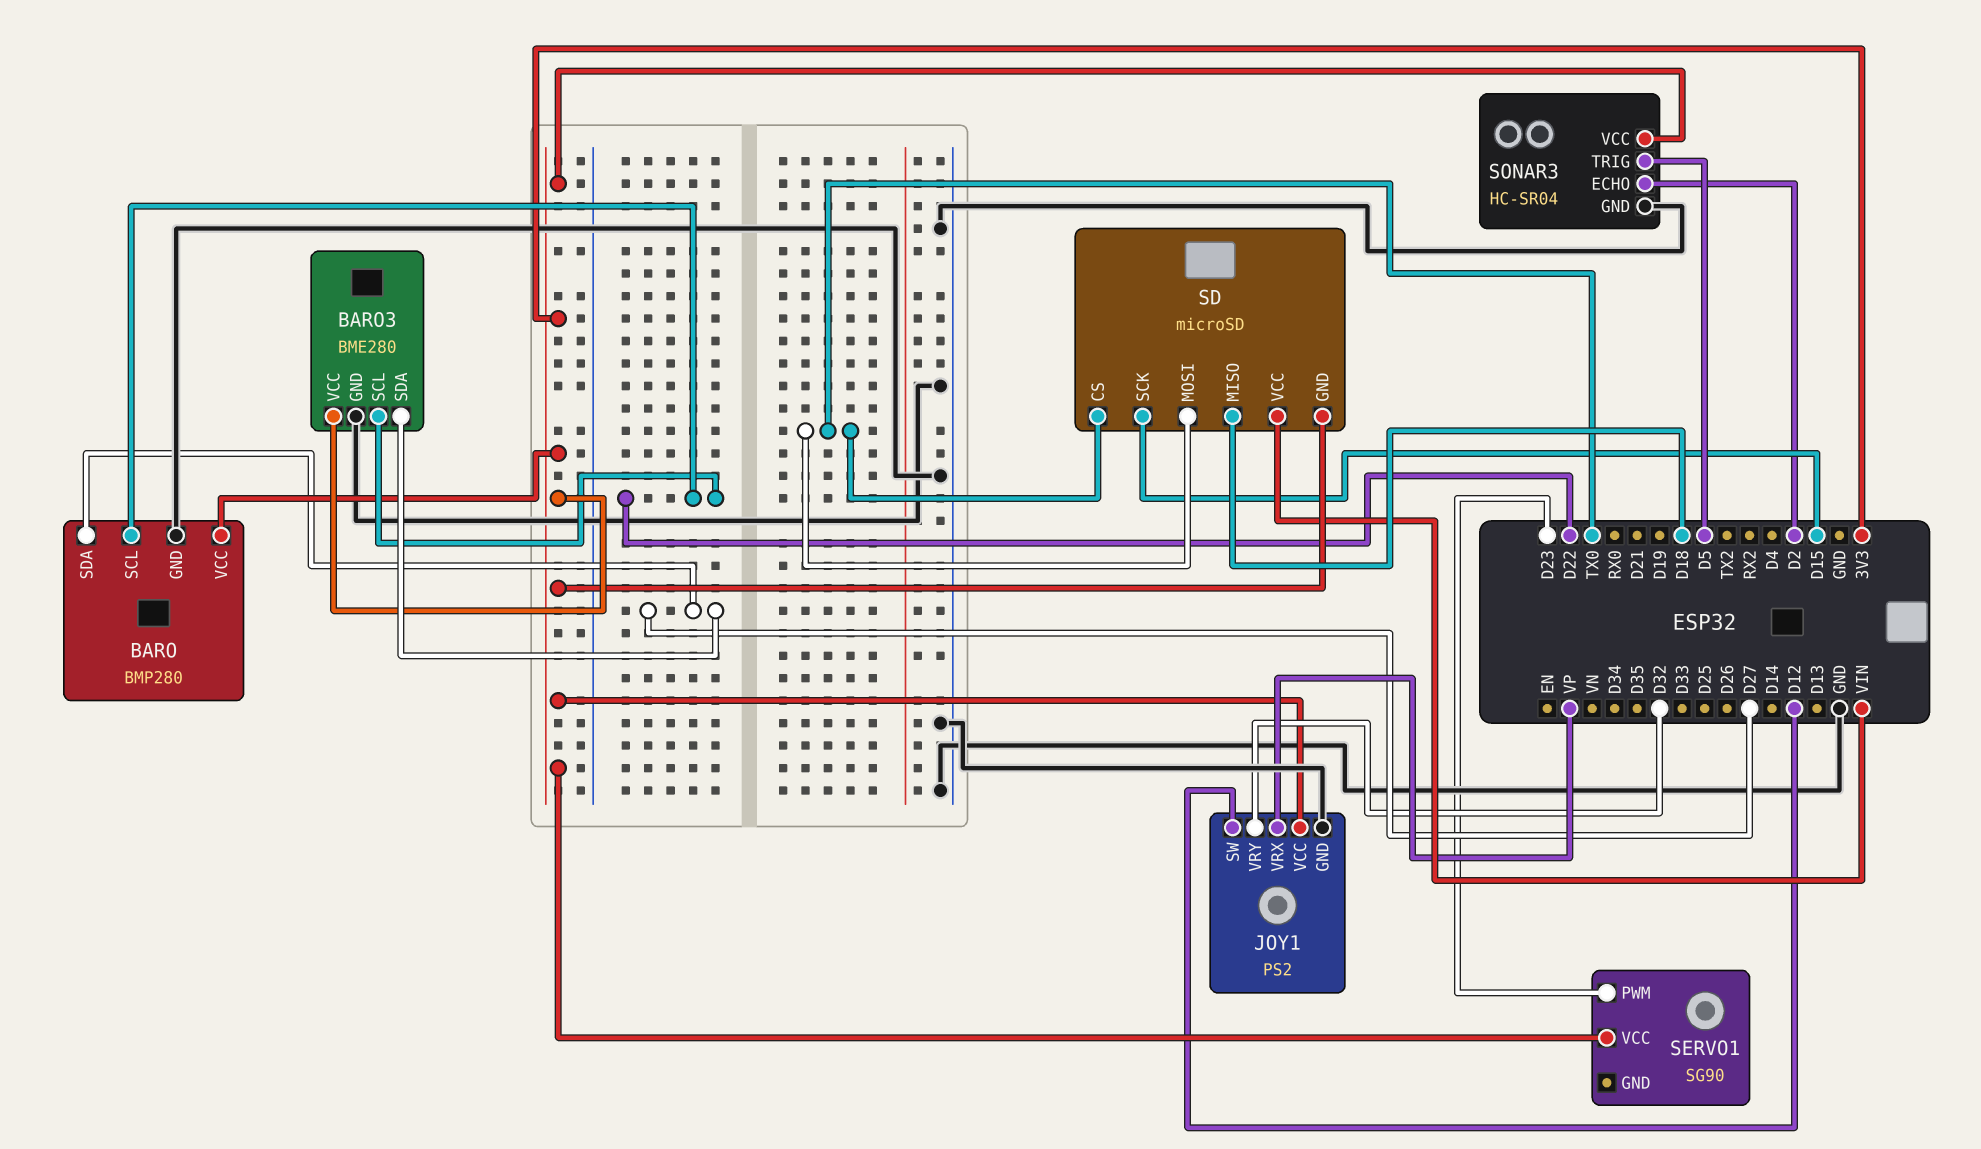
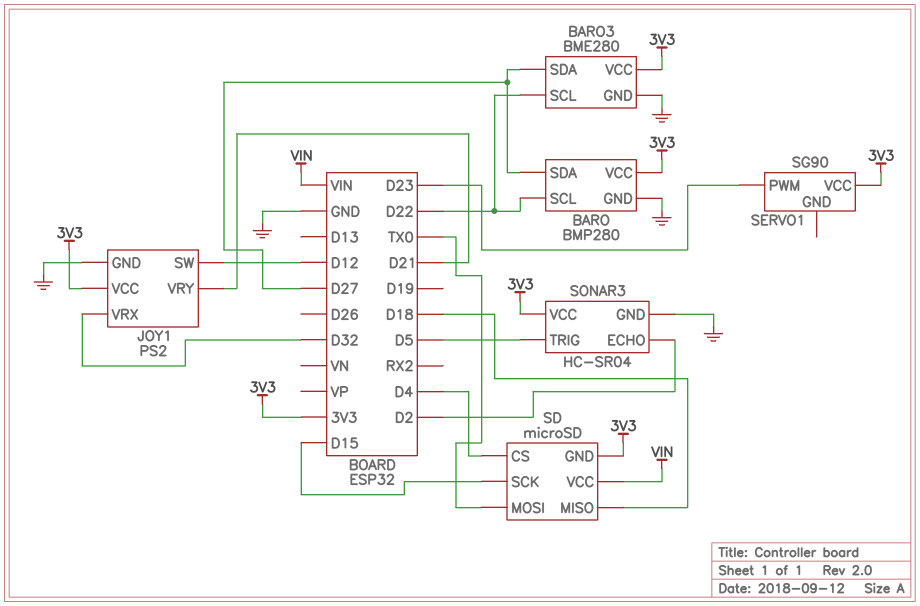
JOY1 pin VRX: VP -> D32
JOY1 pin VRY: D32 -> D21
SD pin CS: TX0 -> D4

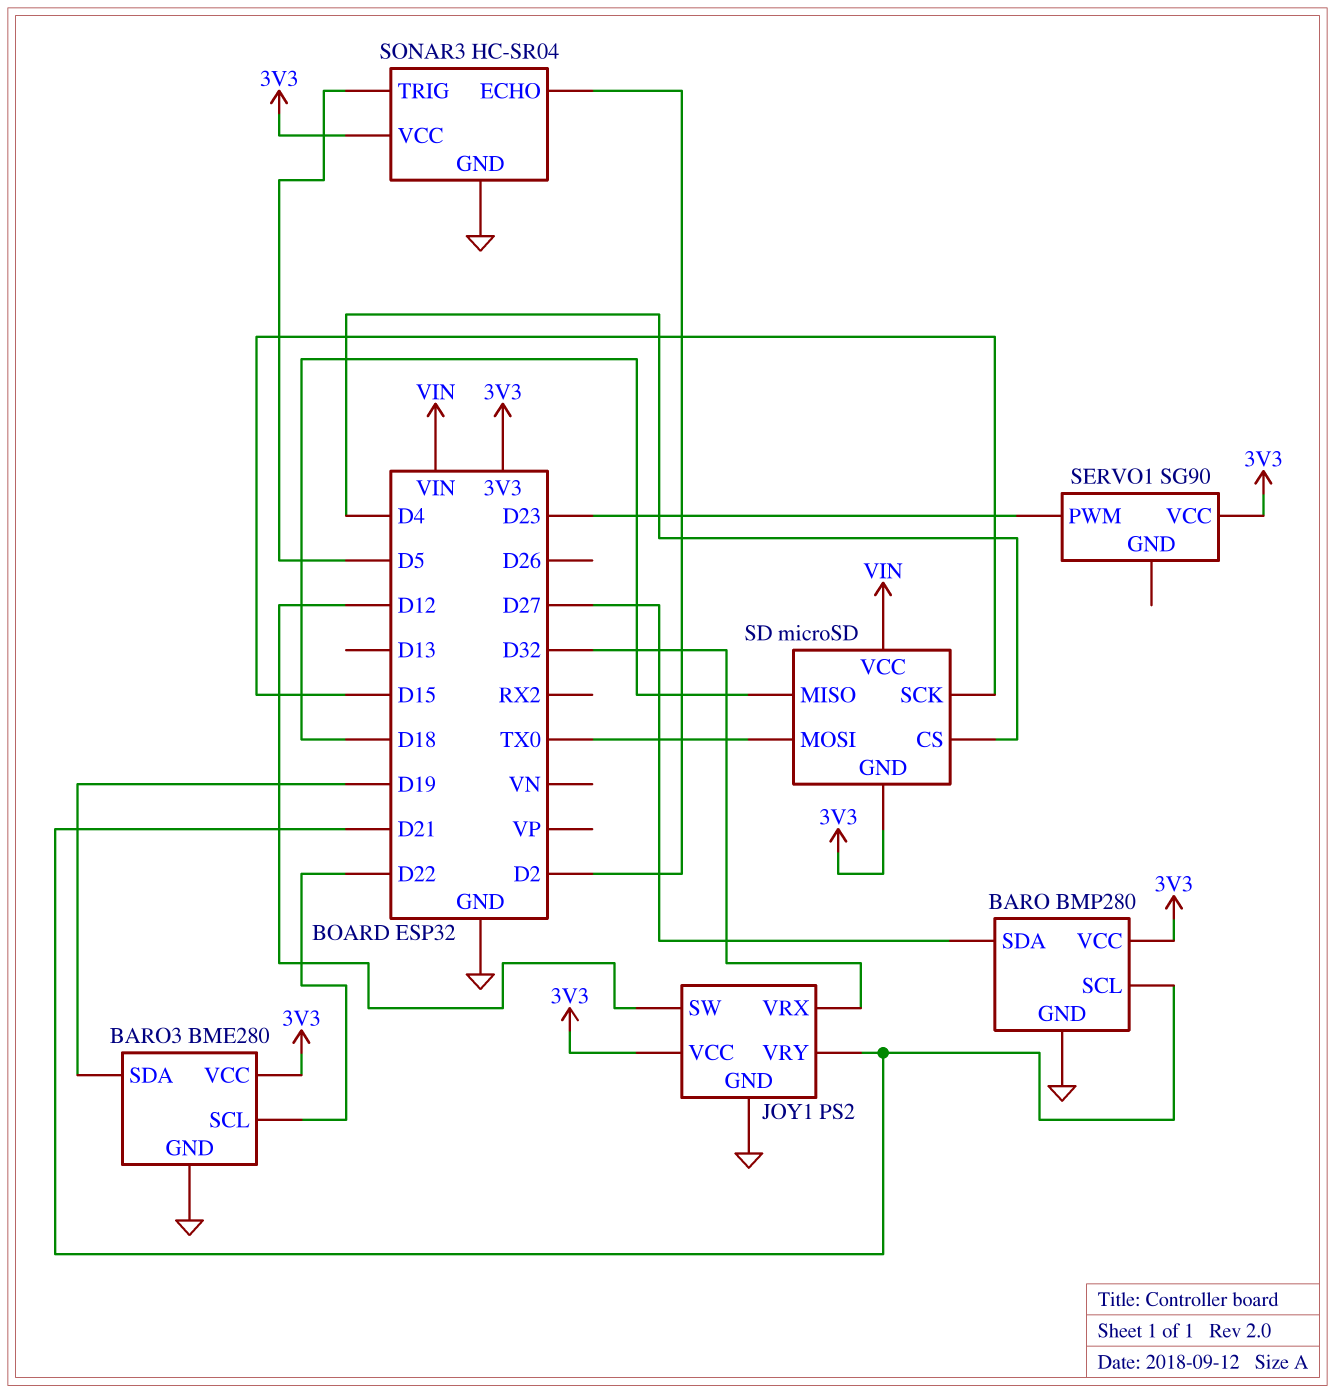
BARO pin SCL: D22 -> D21
BARO3 pin SDA: D27 -> D19

